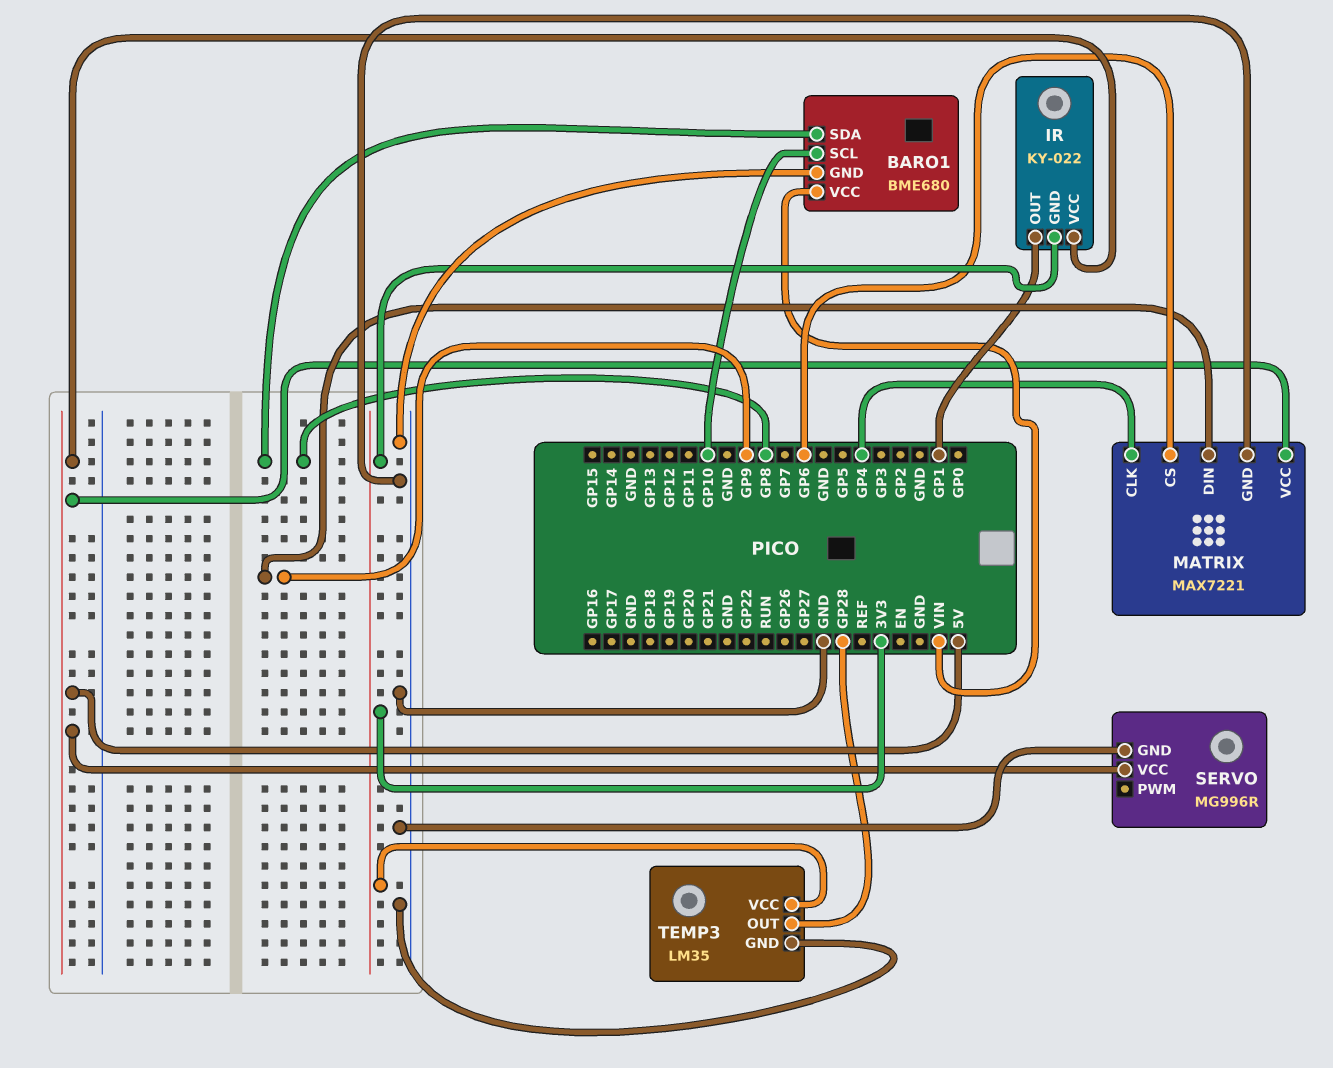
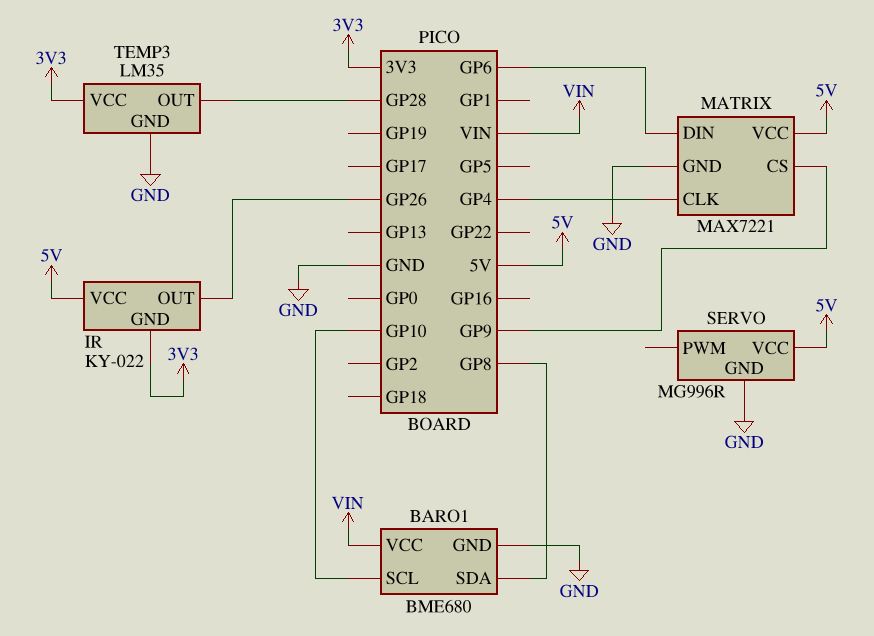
IR pin OUT: GP1 -> GP26
MATRIX pin CS: GP6 -> GP9
MATRIX pin DIN: GP9 -> GP6

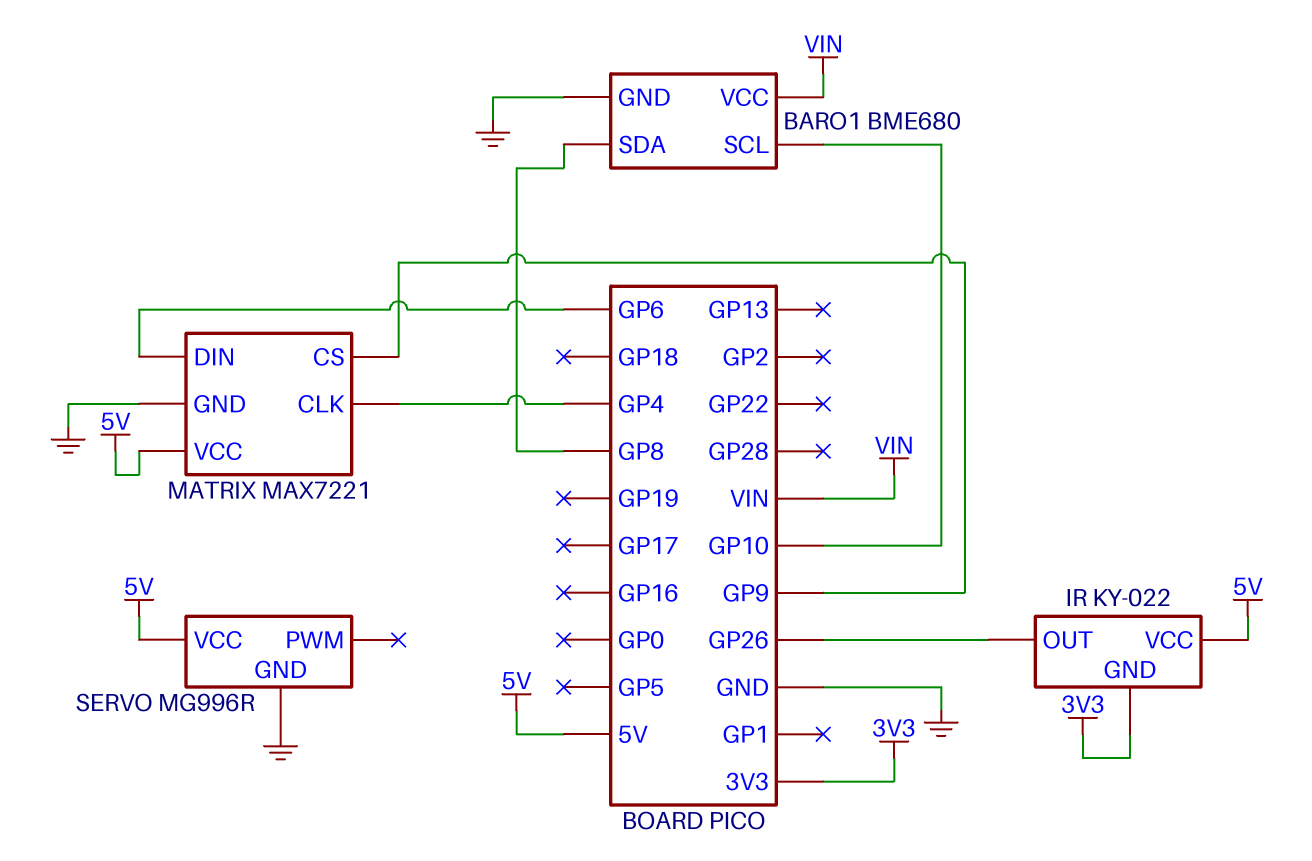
TEMP3: LM35 -> none
TEMP3 pin GND: GND -> none
TEMP3 pin OUT: GP28 -> none
TEMP3 pin VCC: 3V3 -> none

